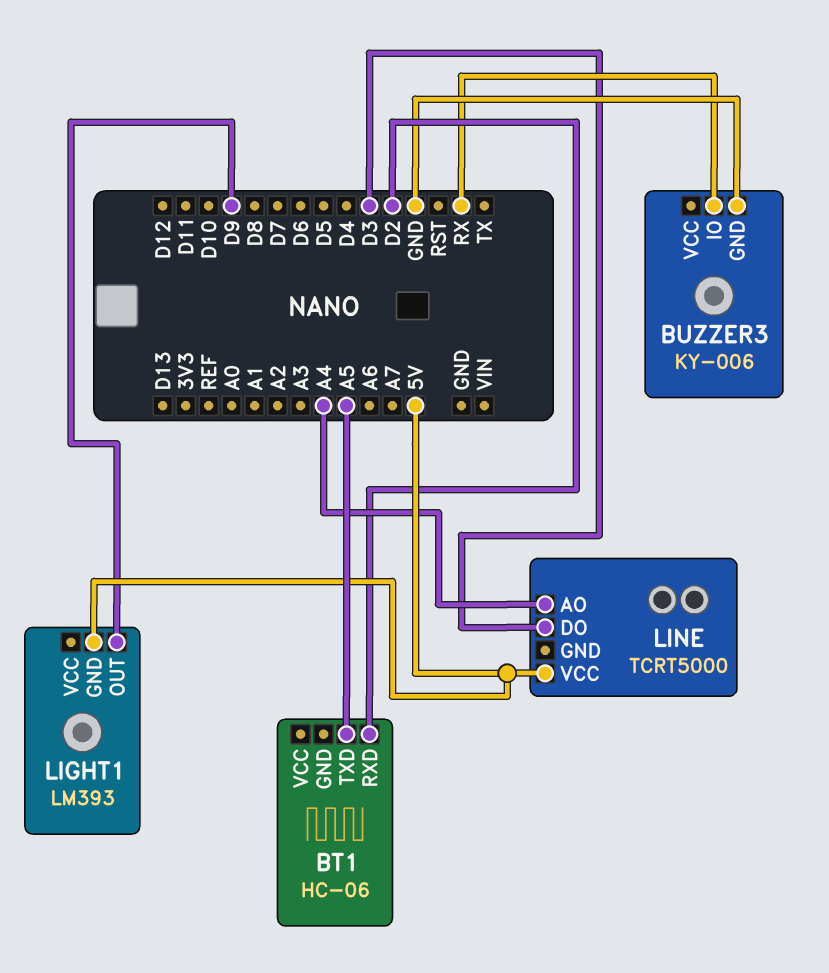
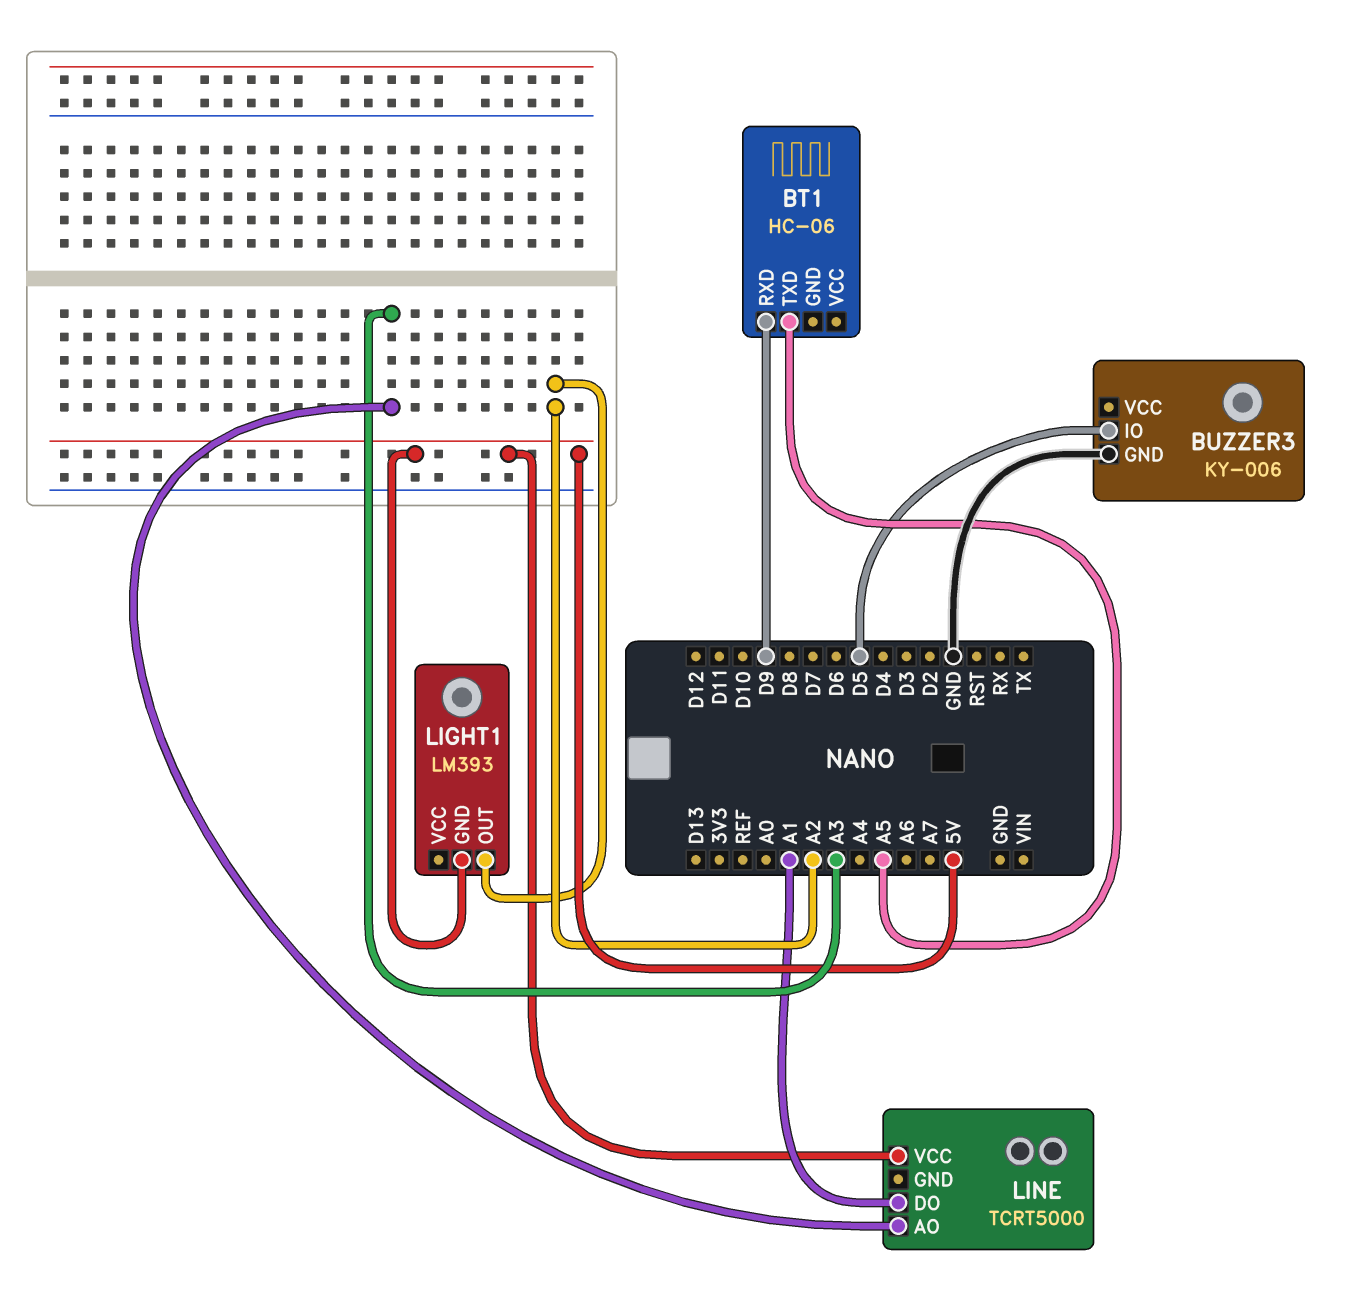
BT1 pin RXD: D2 -> D9
BUZZER3 pin IO: RX -> D5
LIGHT1 pin OUT: D9 -> A2
LINE pin AO: A4 -> A3
LINE pin DO: D3 -> A1

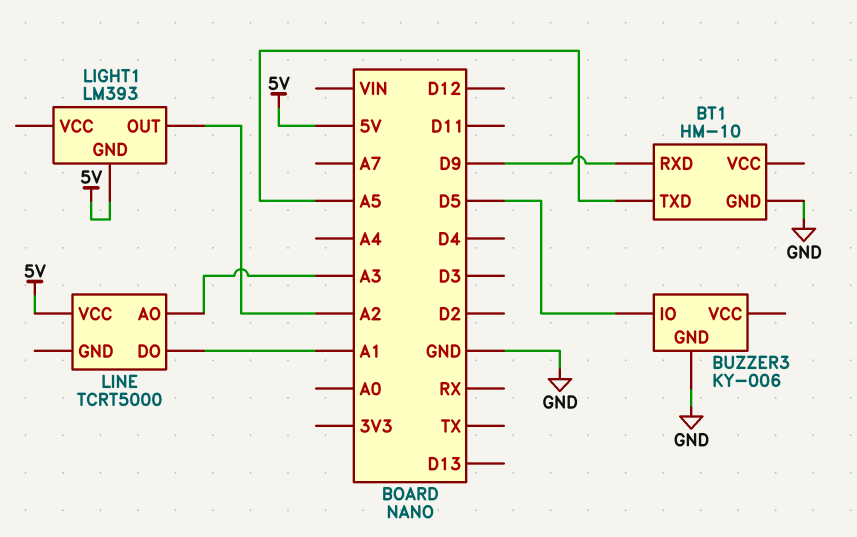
BT1: HC-06 -> HM-10
BT1 pin GND: none -> GND

